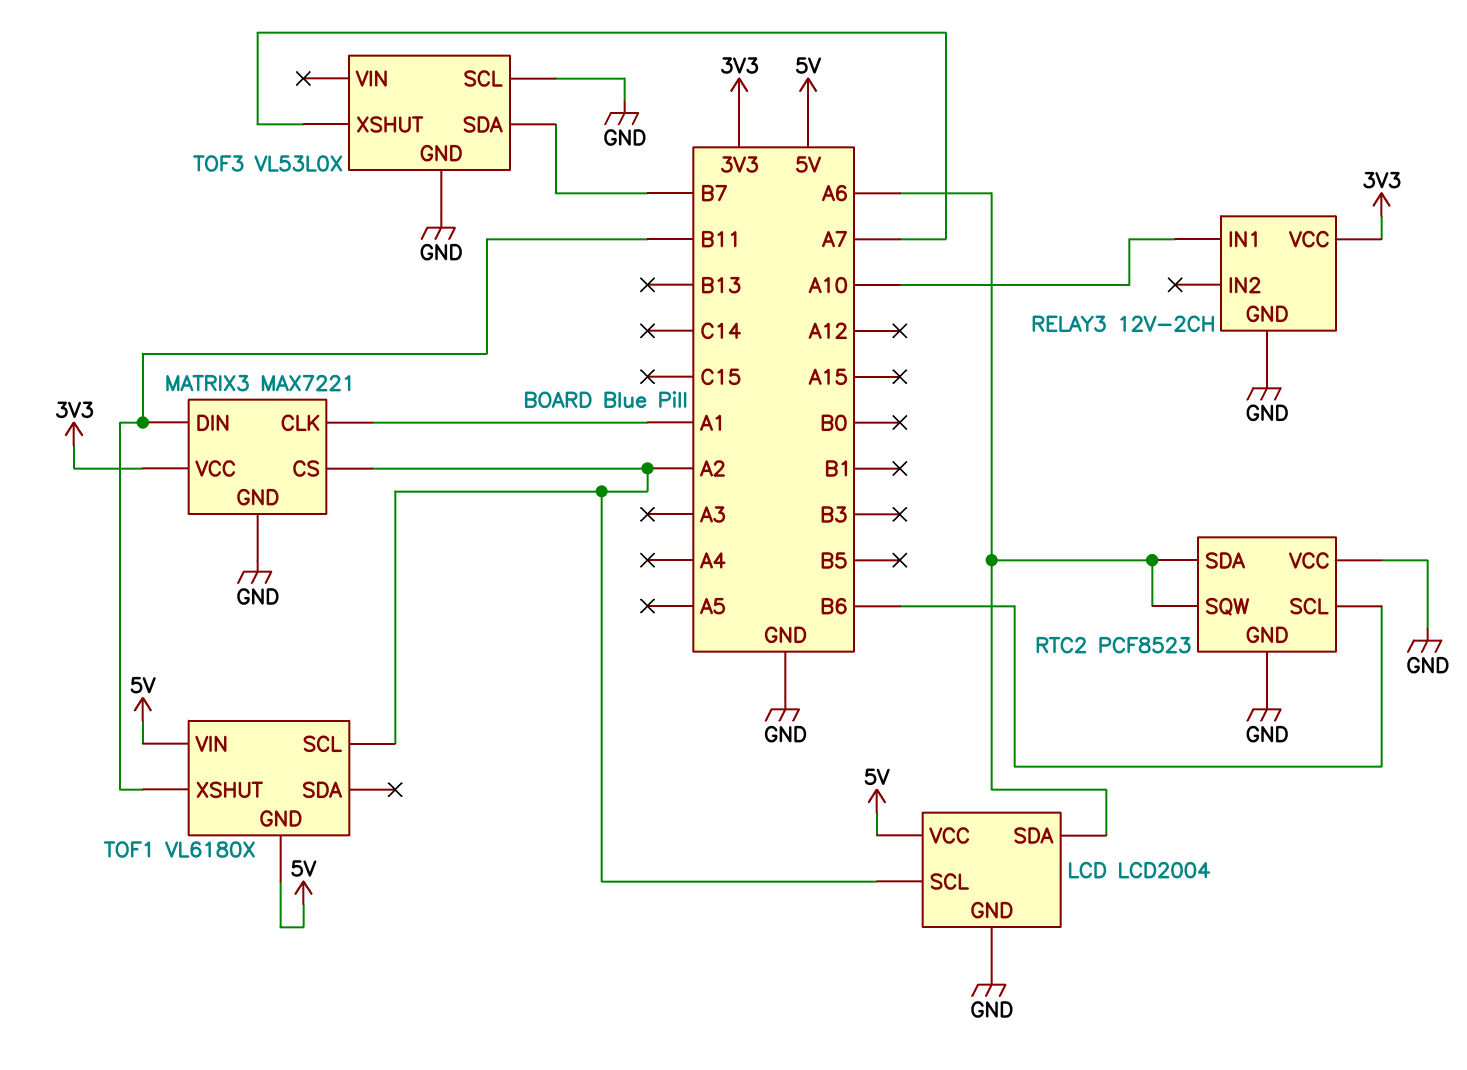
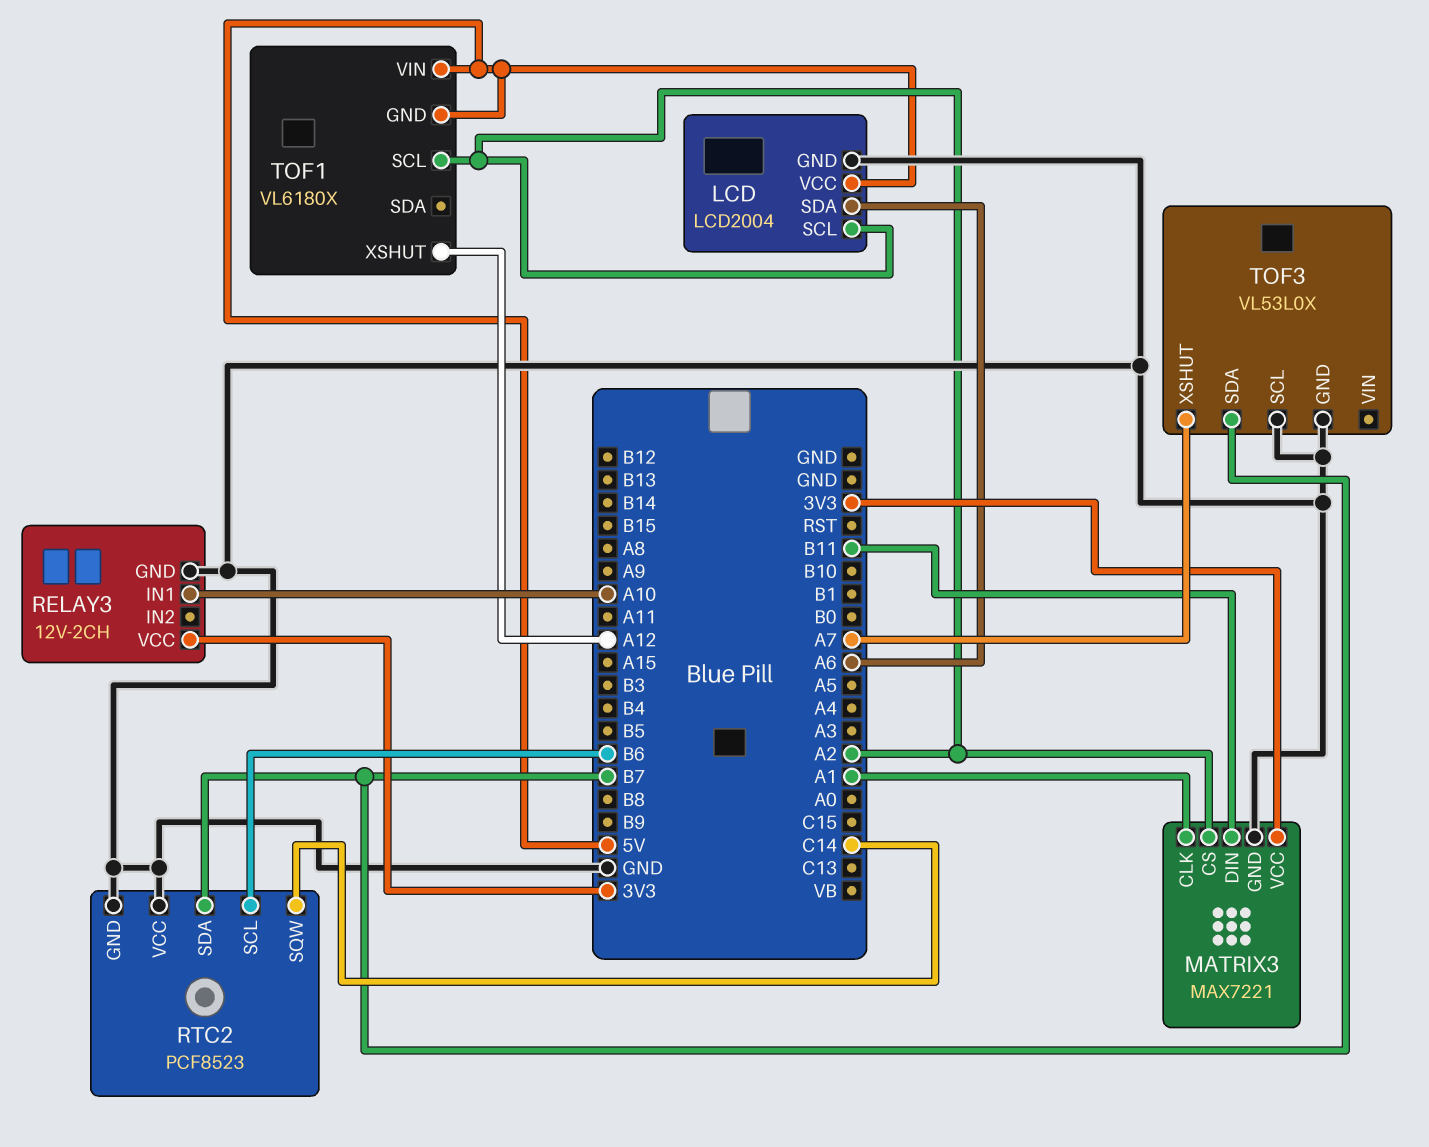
RTC2 pin SDA: A6 -> B7
RTC2 pin SQW: A6 -> C14
TOF1 pin XSHUT: B11 -> A12

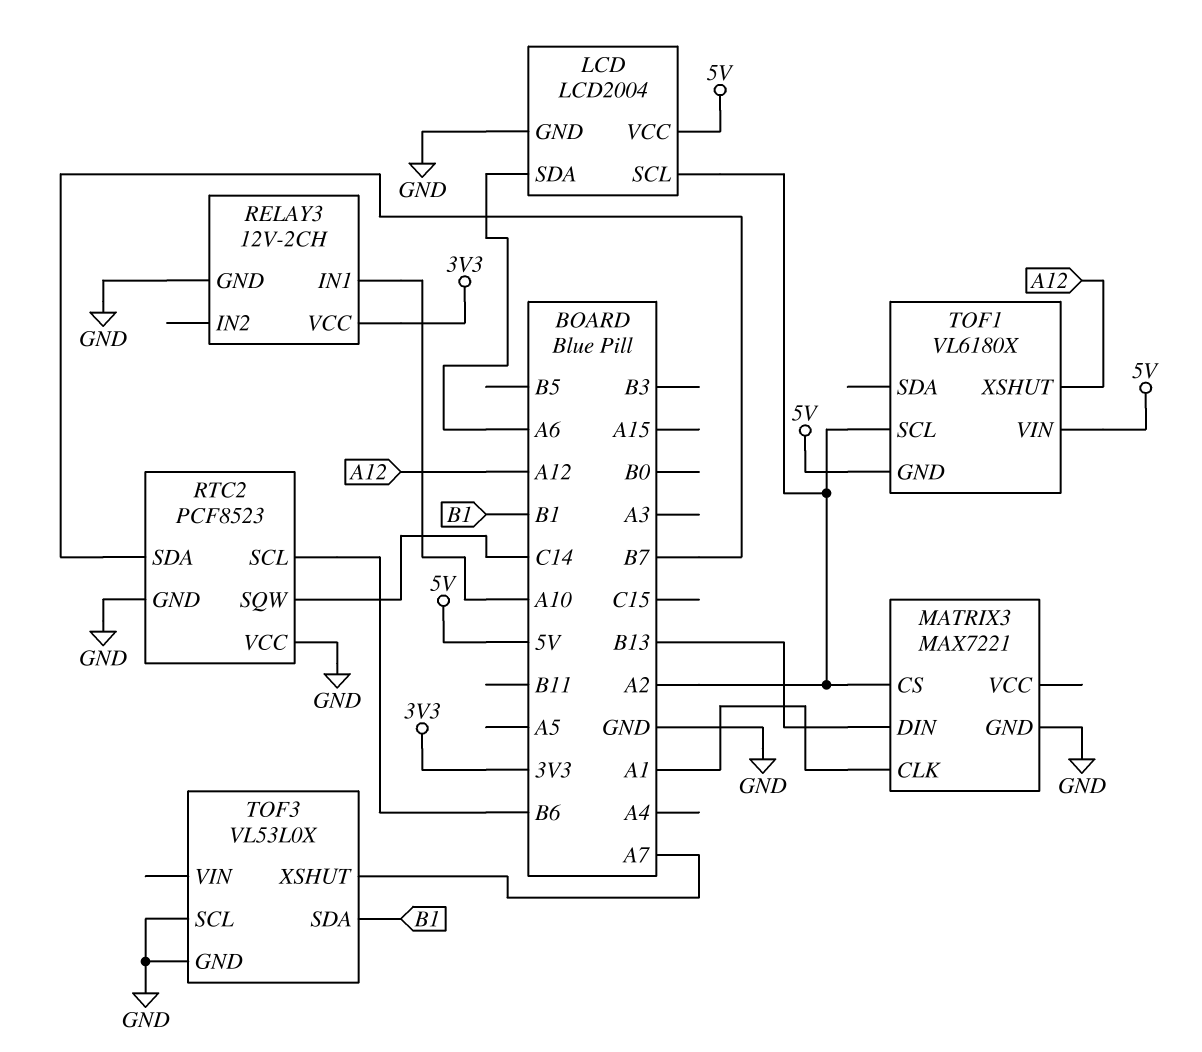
MATRIX3 pin DIN: B11 -> B13
MATRIX3 pin VCC: 3V3 -> none
TOF3 pin SDA: B7 -> B1

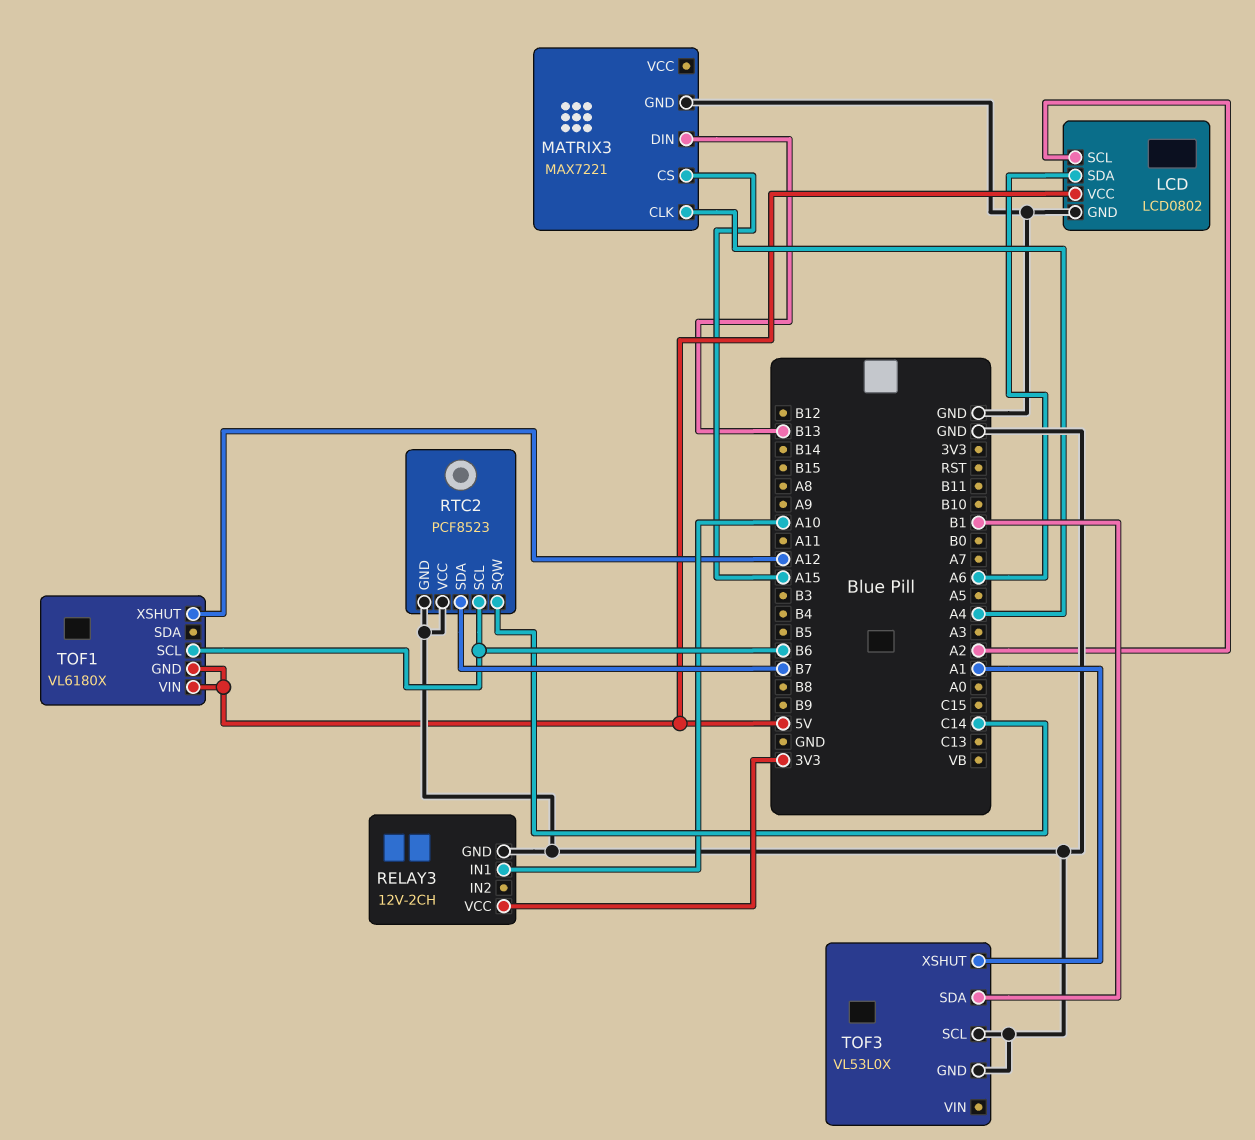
LCD: LCD2004 -> LCD0802
MATRIX3 pin CLK: A1 -> A4
MATRIX3 pin CS: A2 -> A15
TOF1 pin SCL: A2 -> B6
TOF3 pin XSHUT: A7 -> A1

